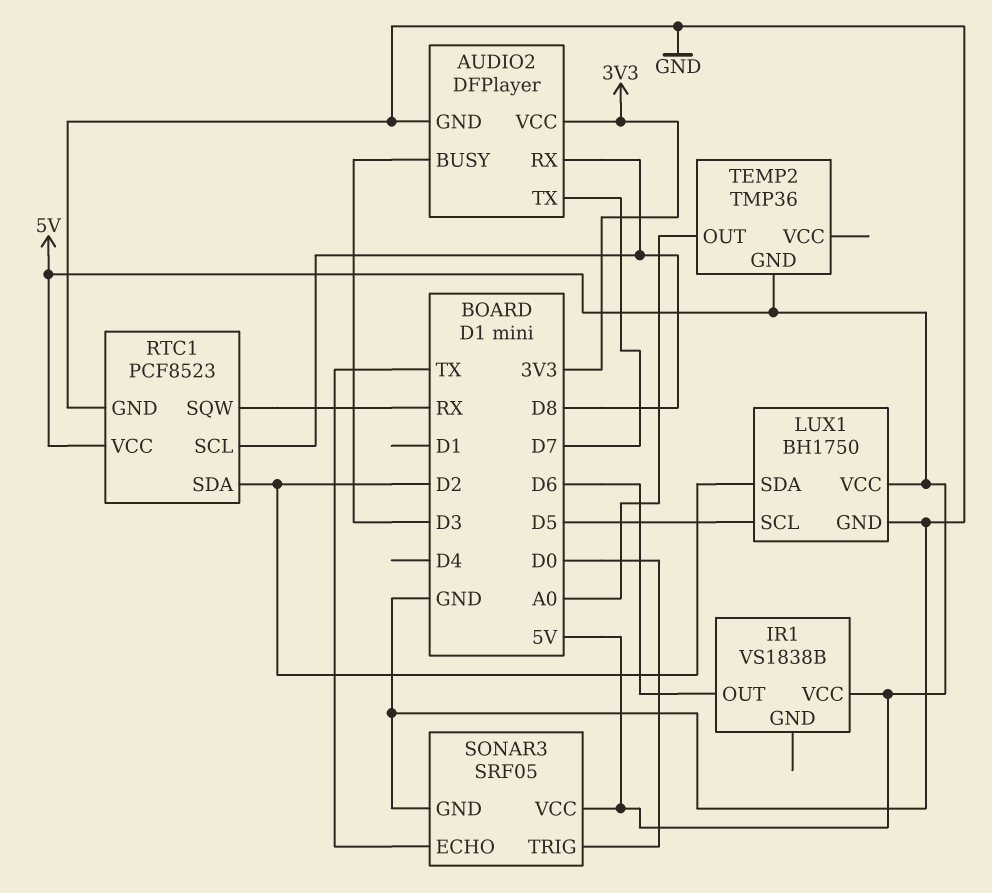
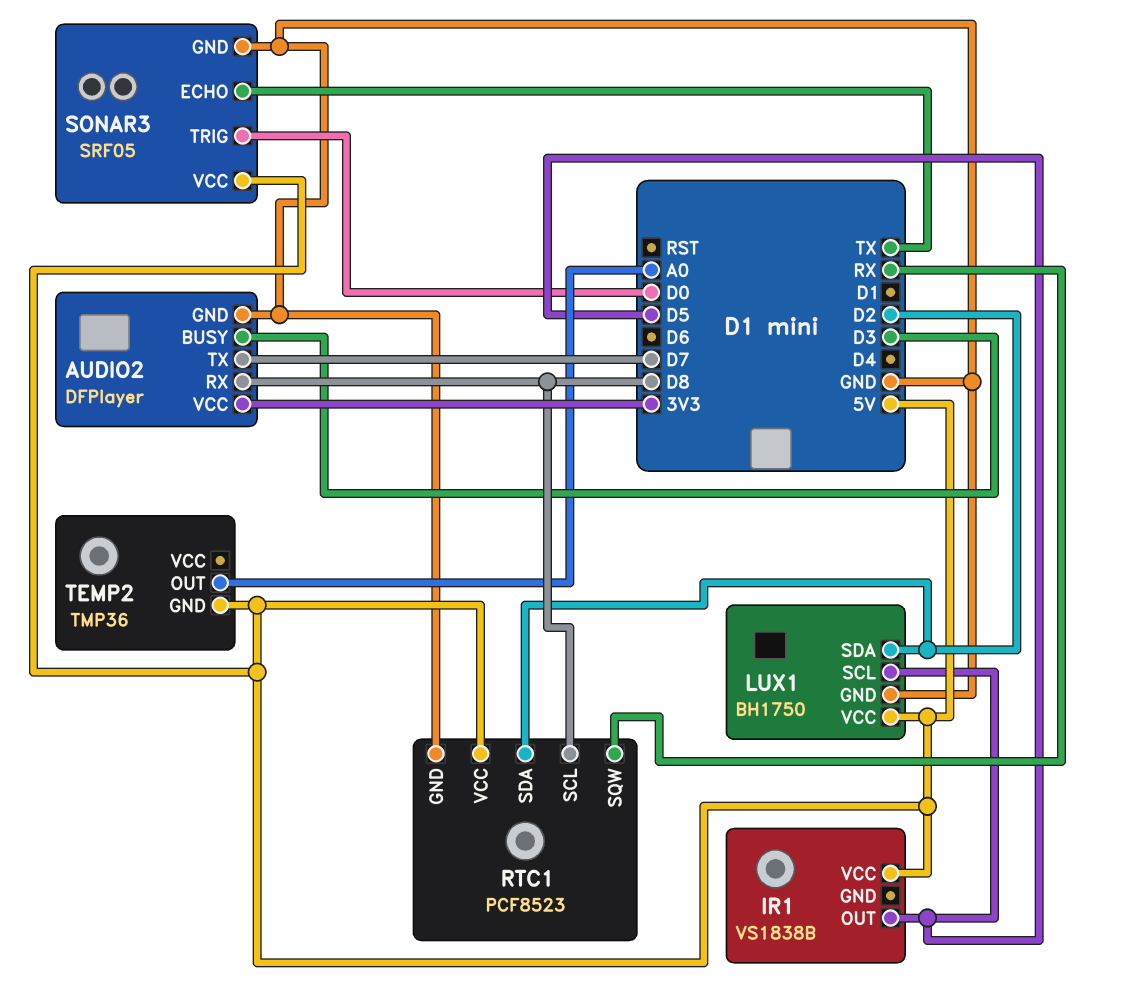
IR1 pin OUT: D6 -> D5

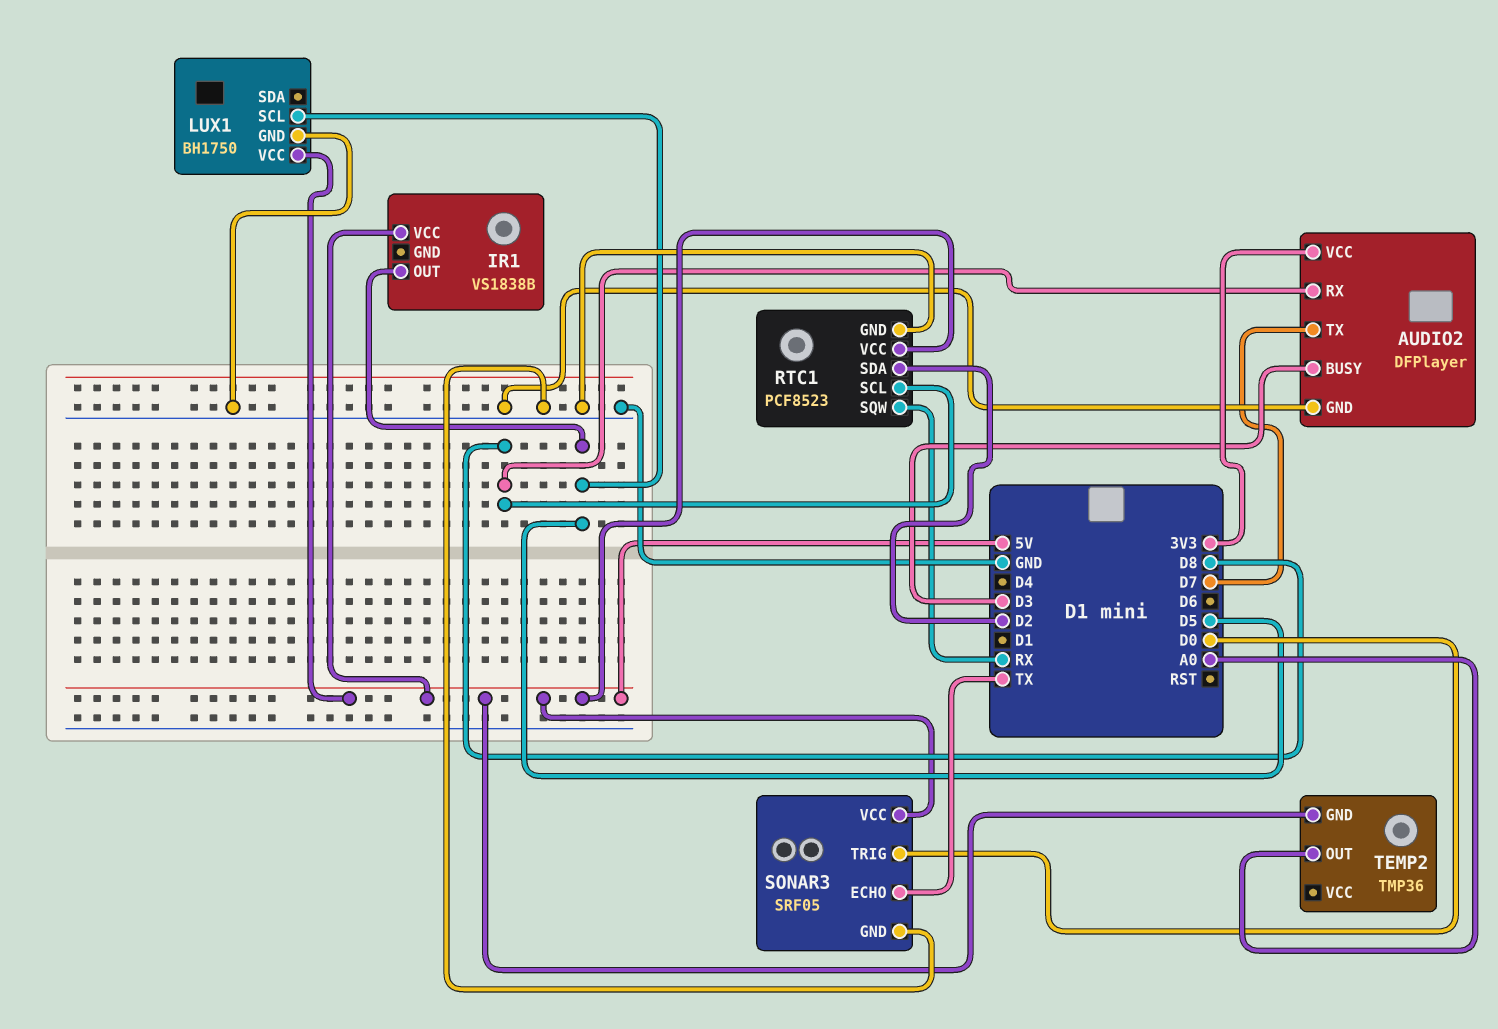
LUX1 pin SDA: D2 -> none

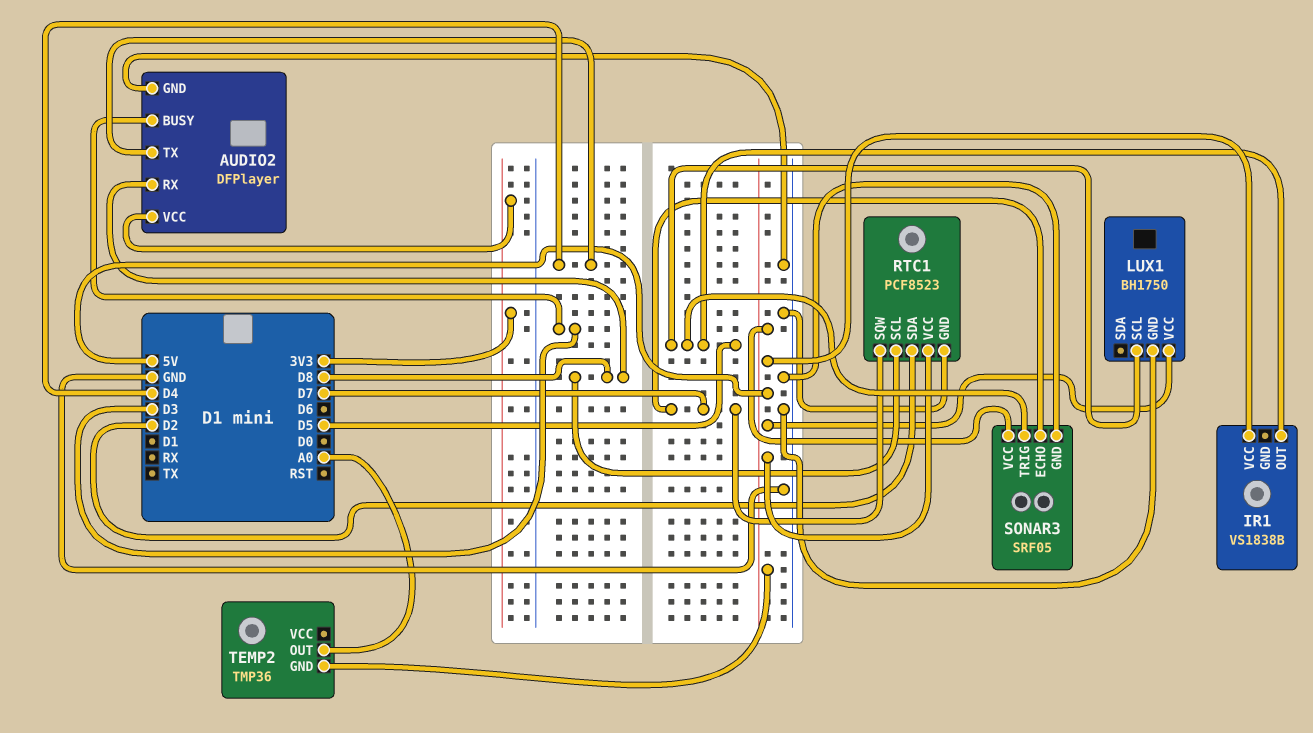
AUDIO2 pin TX: D7 -> D4
RTC1 pin SQW: RX -> D7
SONAR3 pin ECHO: TX -> D7
SONAR3 pin TRIG: D0 -> D5

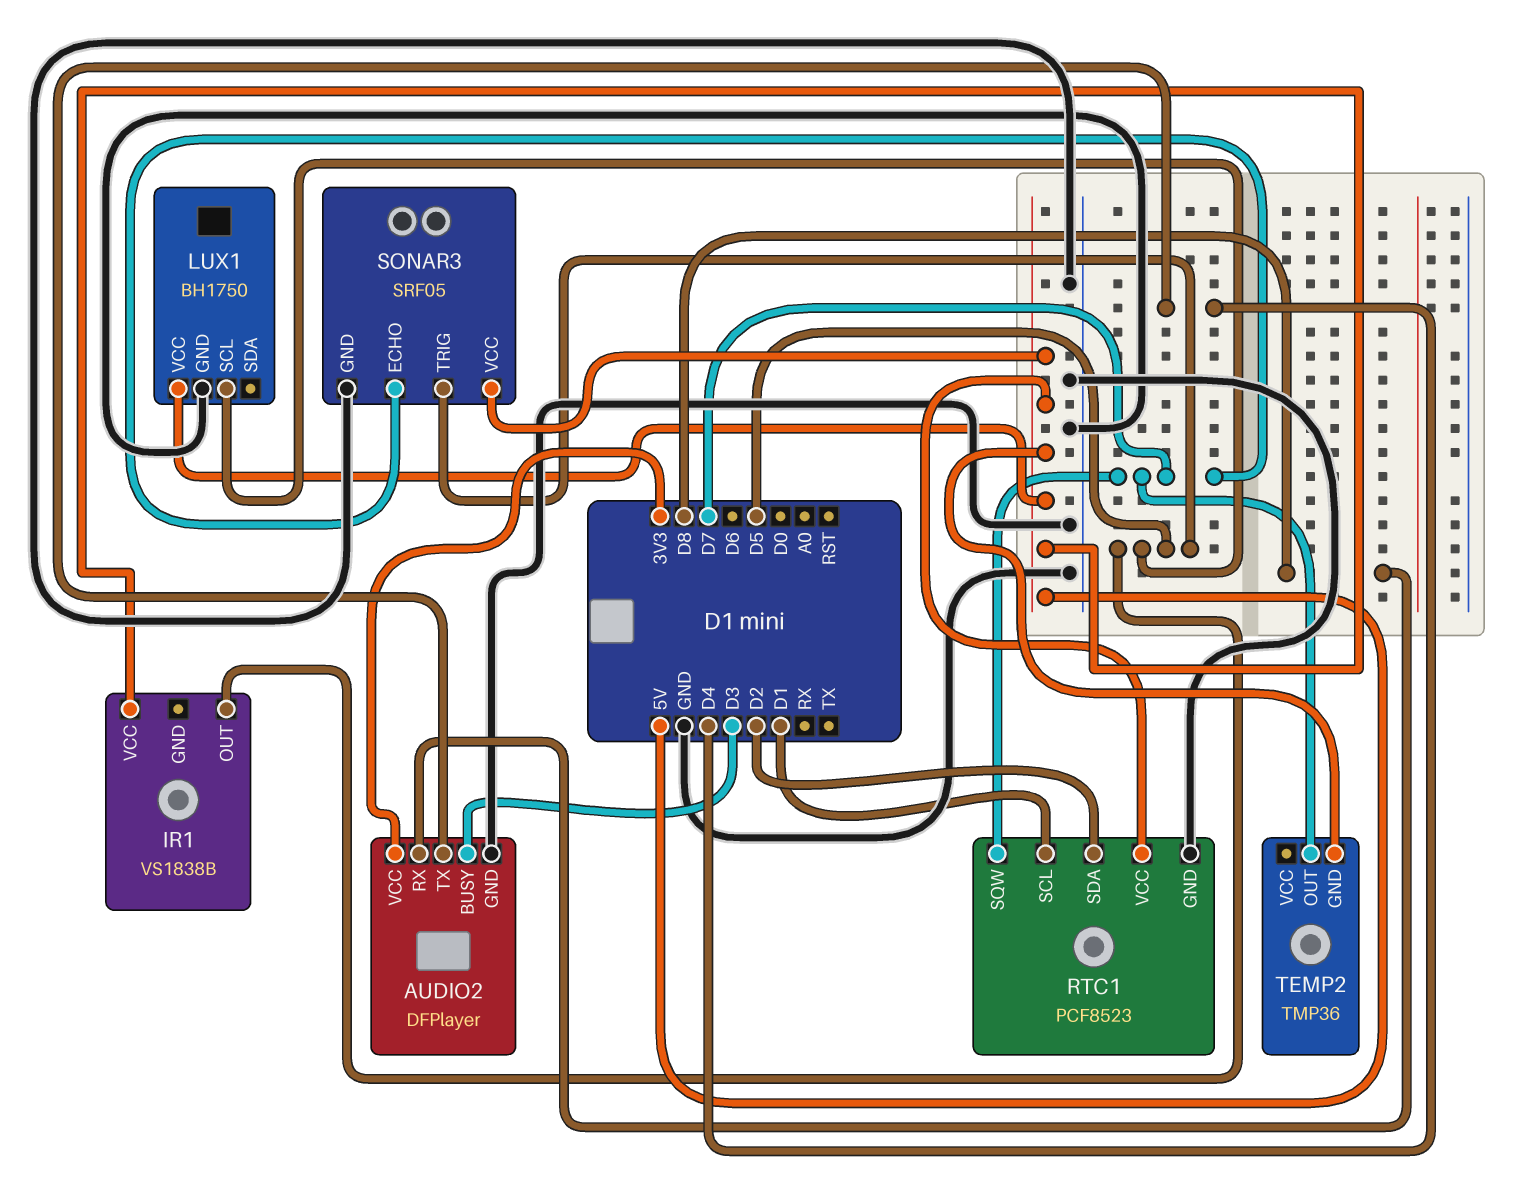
RTC1 pin SCL: D8 -> D1
TEMP2 pin OUT: A0 -> D7

